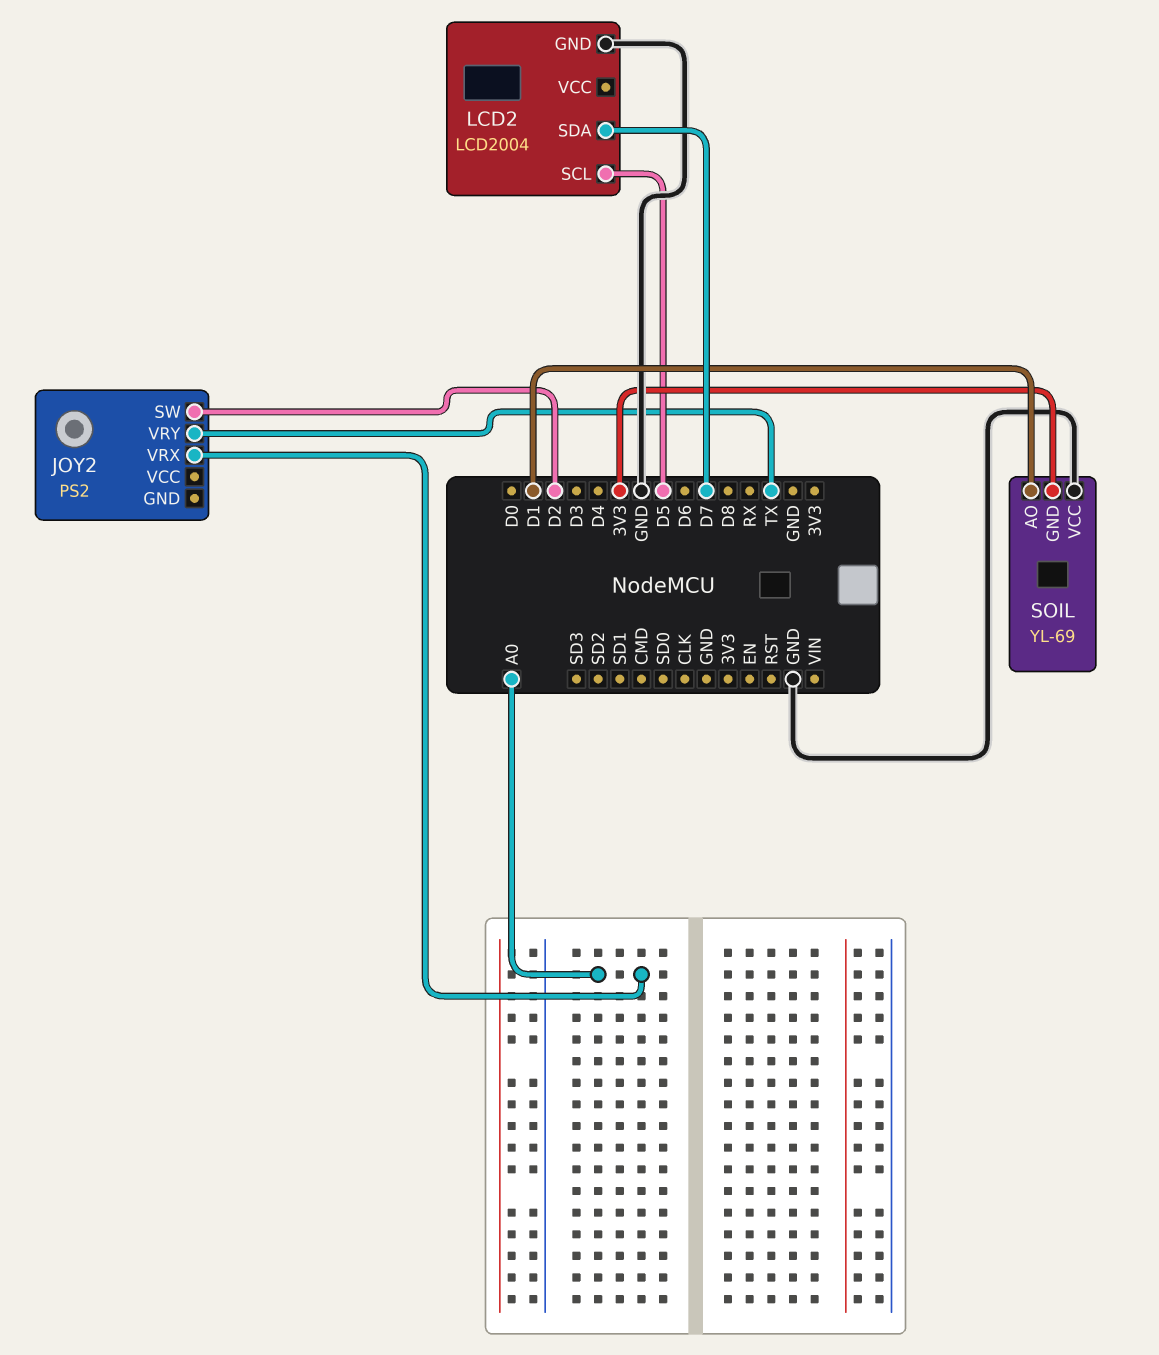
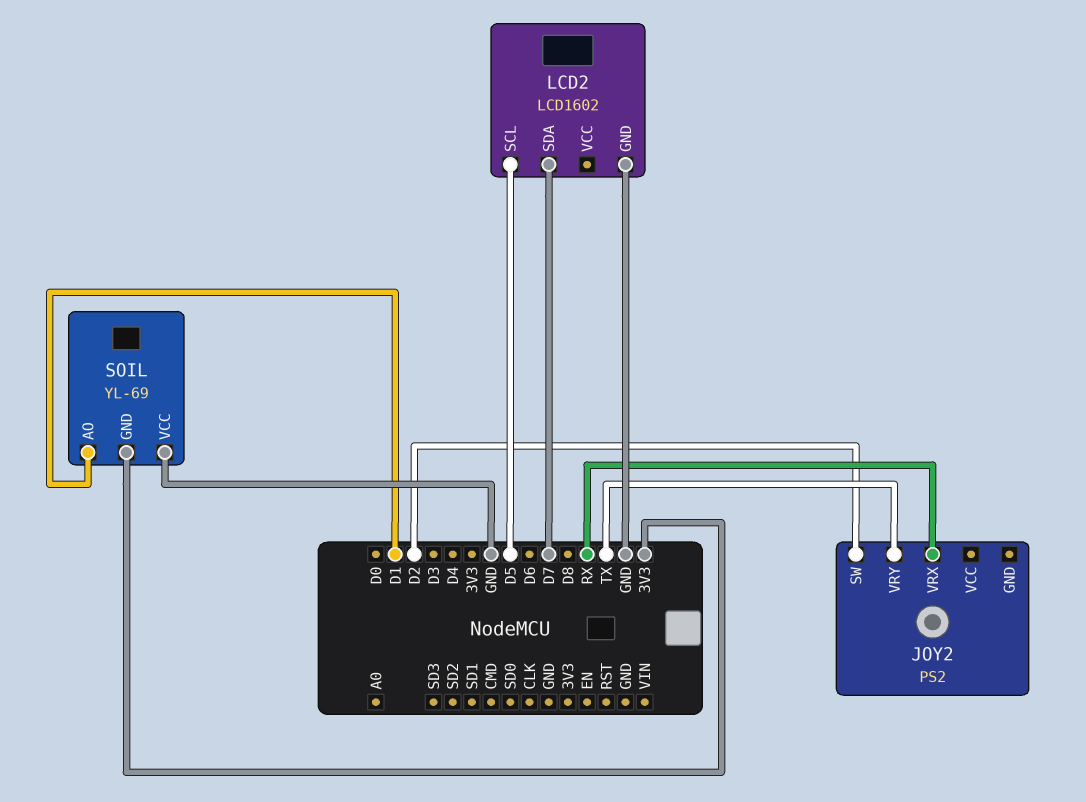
JOY2 pin VRX: A0 -> RX
LCD2: LCD2004 -> LCD1602

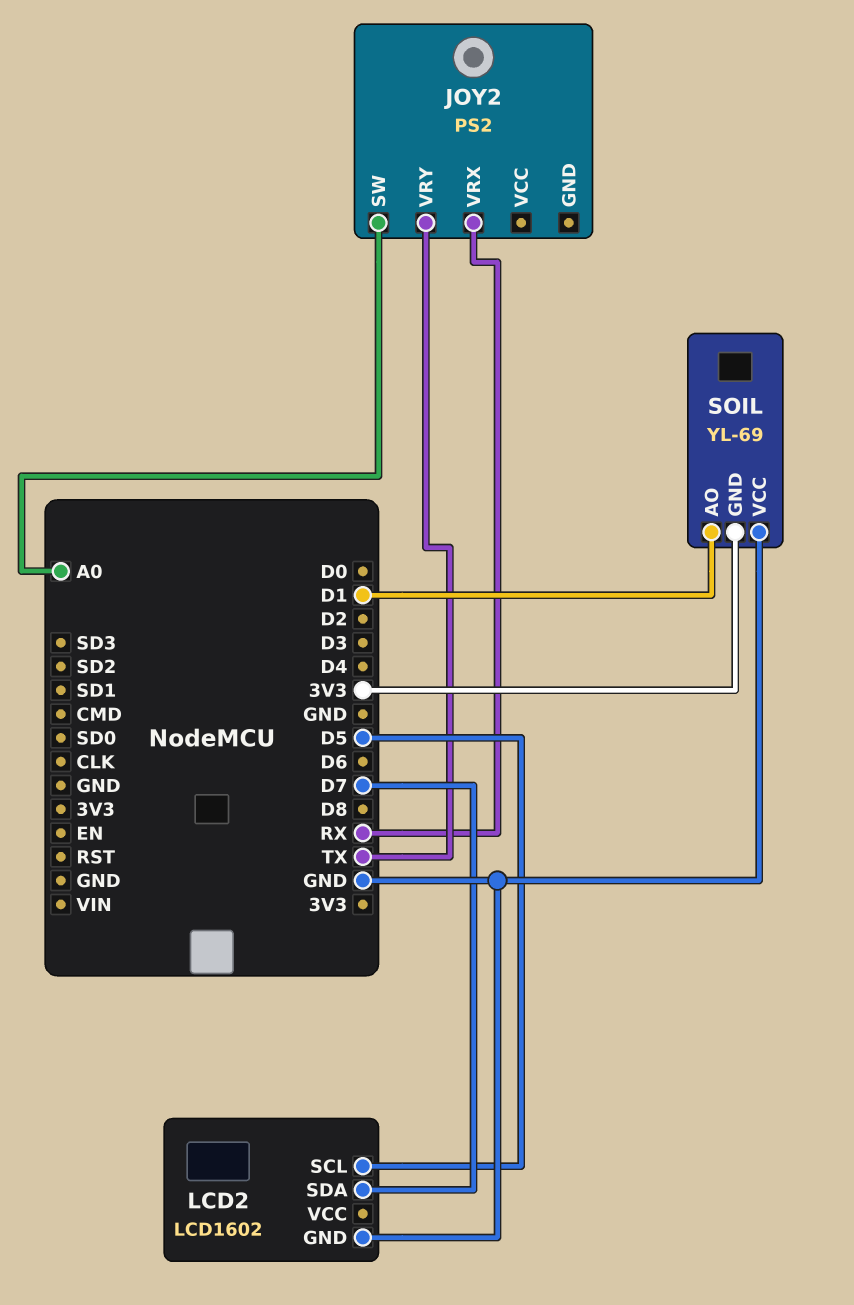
JOY2 pin SW: D2 -> A0

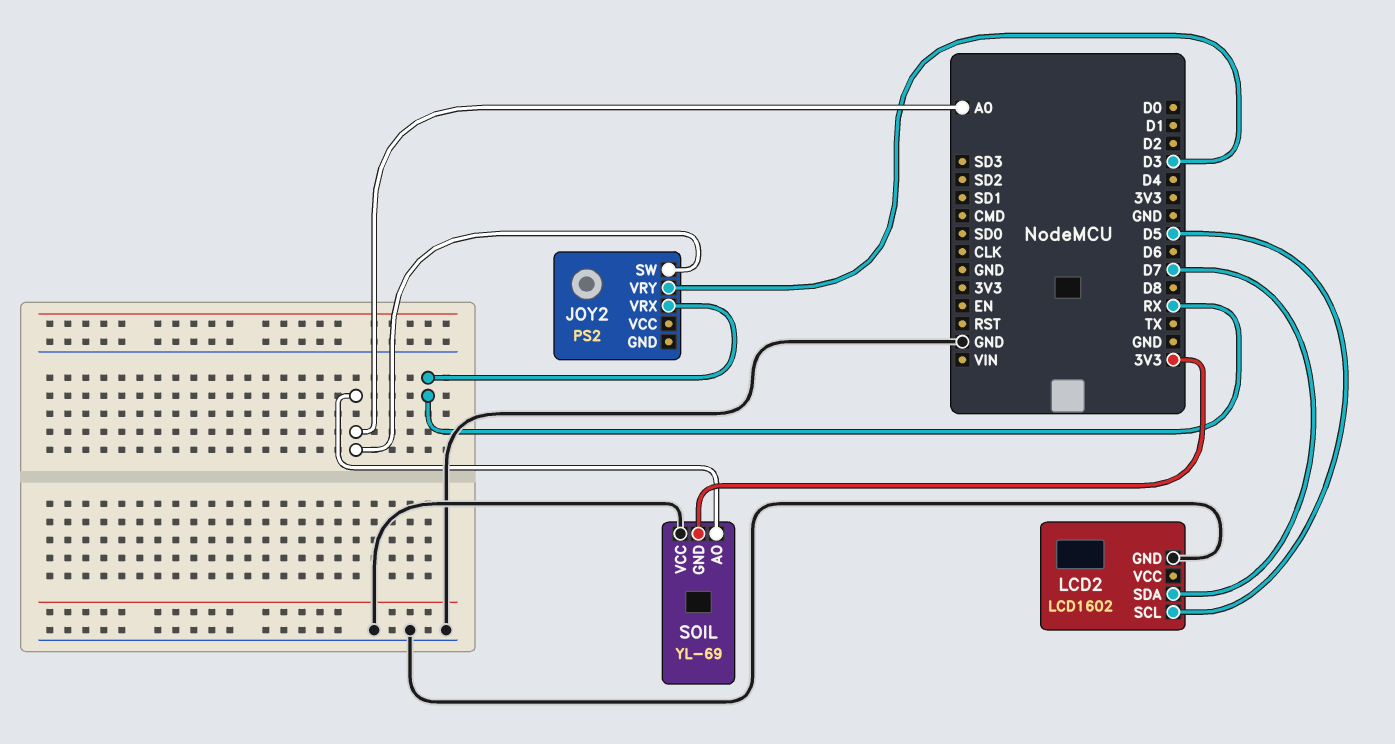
JOY2 pin VRY: TX -> D3
SOIL pin AO: D1 -> A0

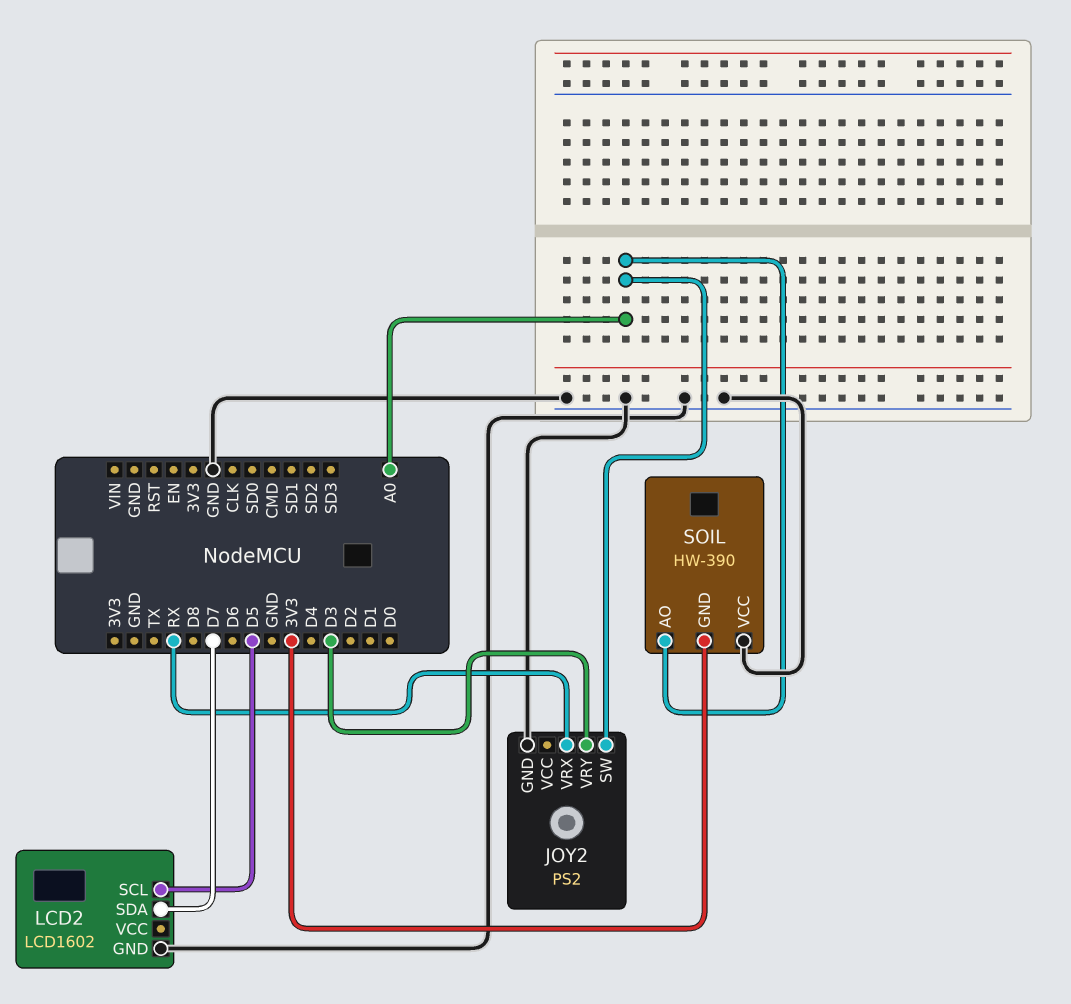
JOY2 pin GND: none -> GND
SOIL: YL-69 -> HW-390

